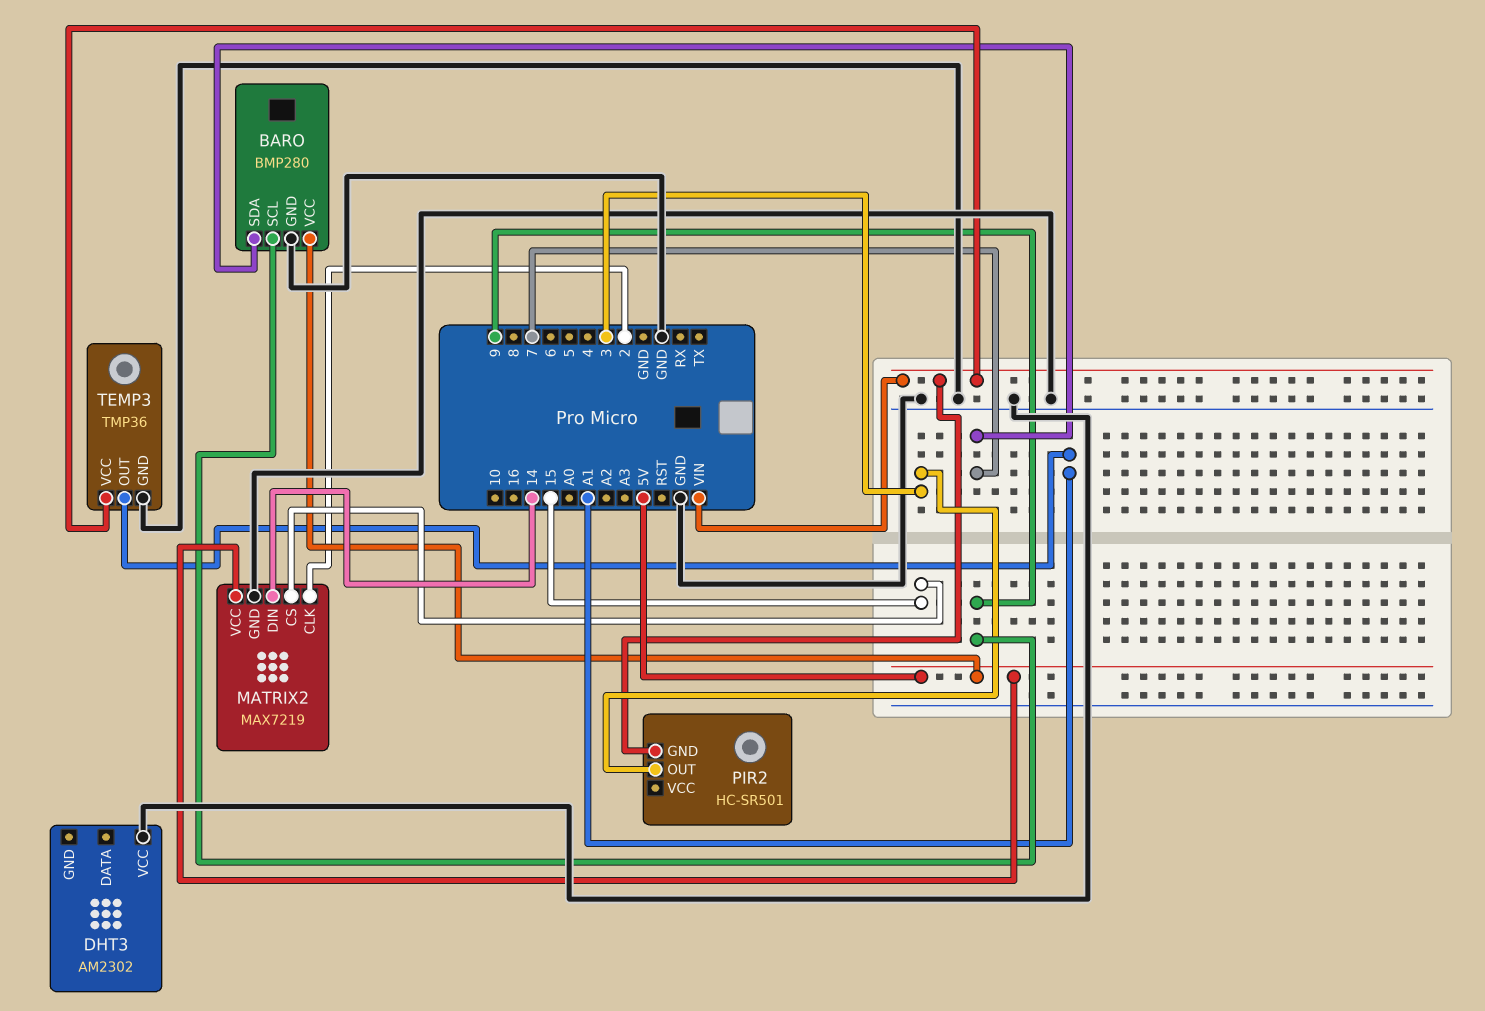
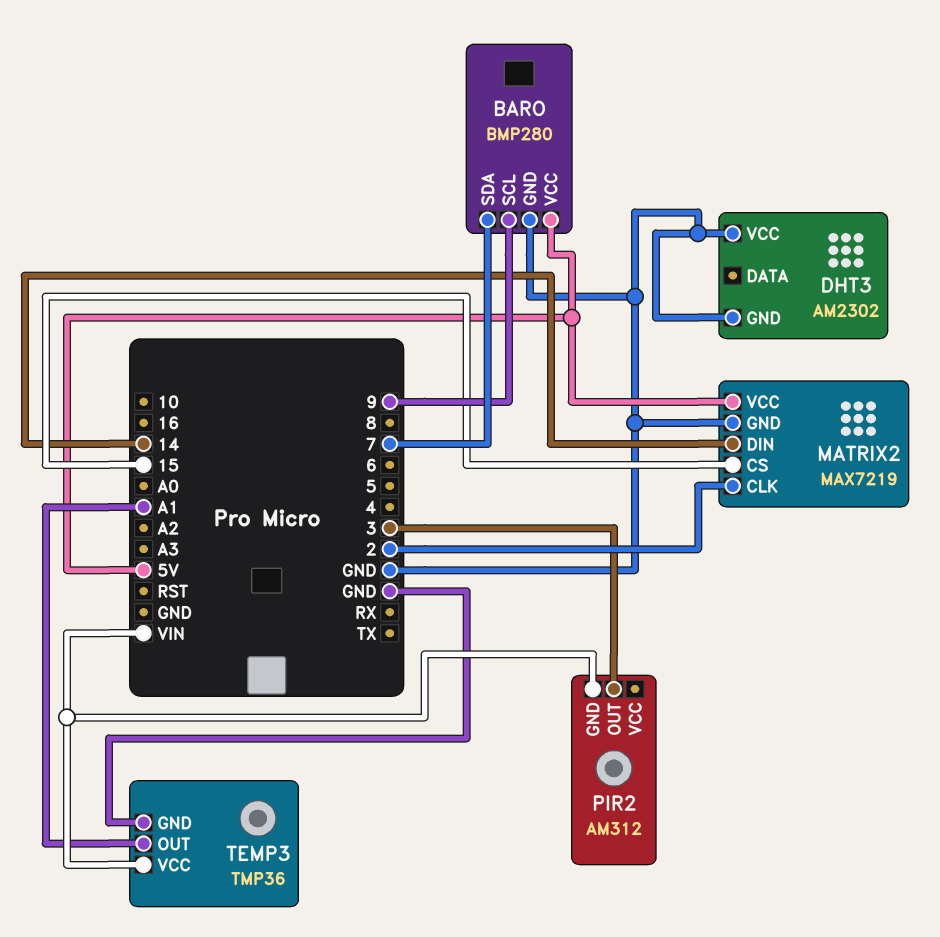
DHT3 pin GND: none -> GND
PIR2: HC-SR501 -> AM312

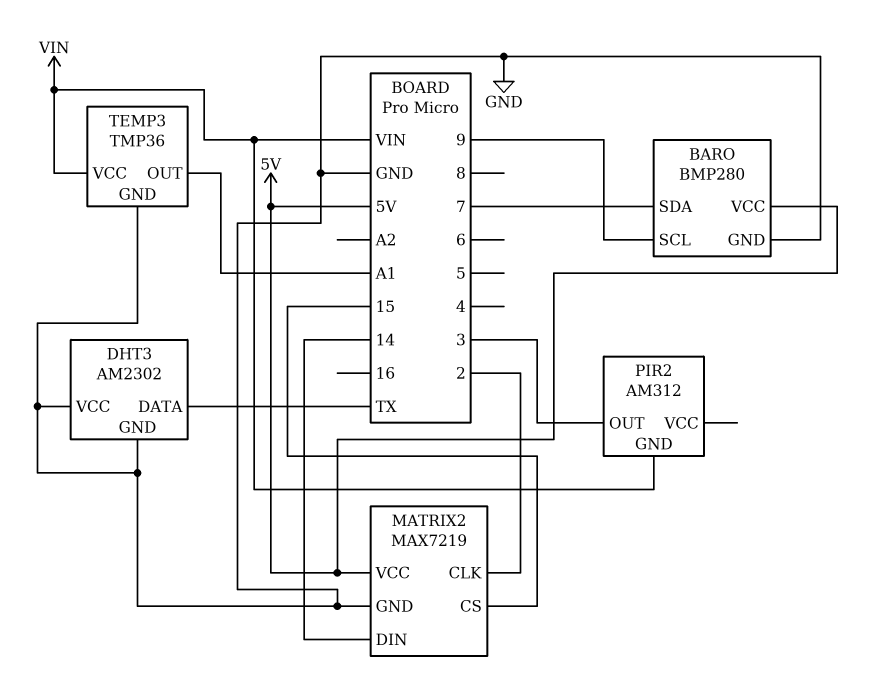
DHT3 pin DATA: none -> TX

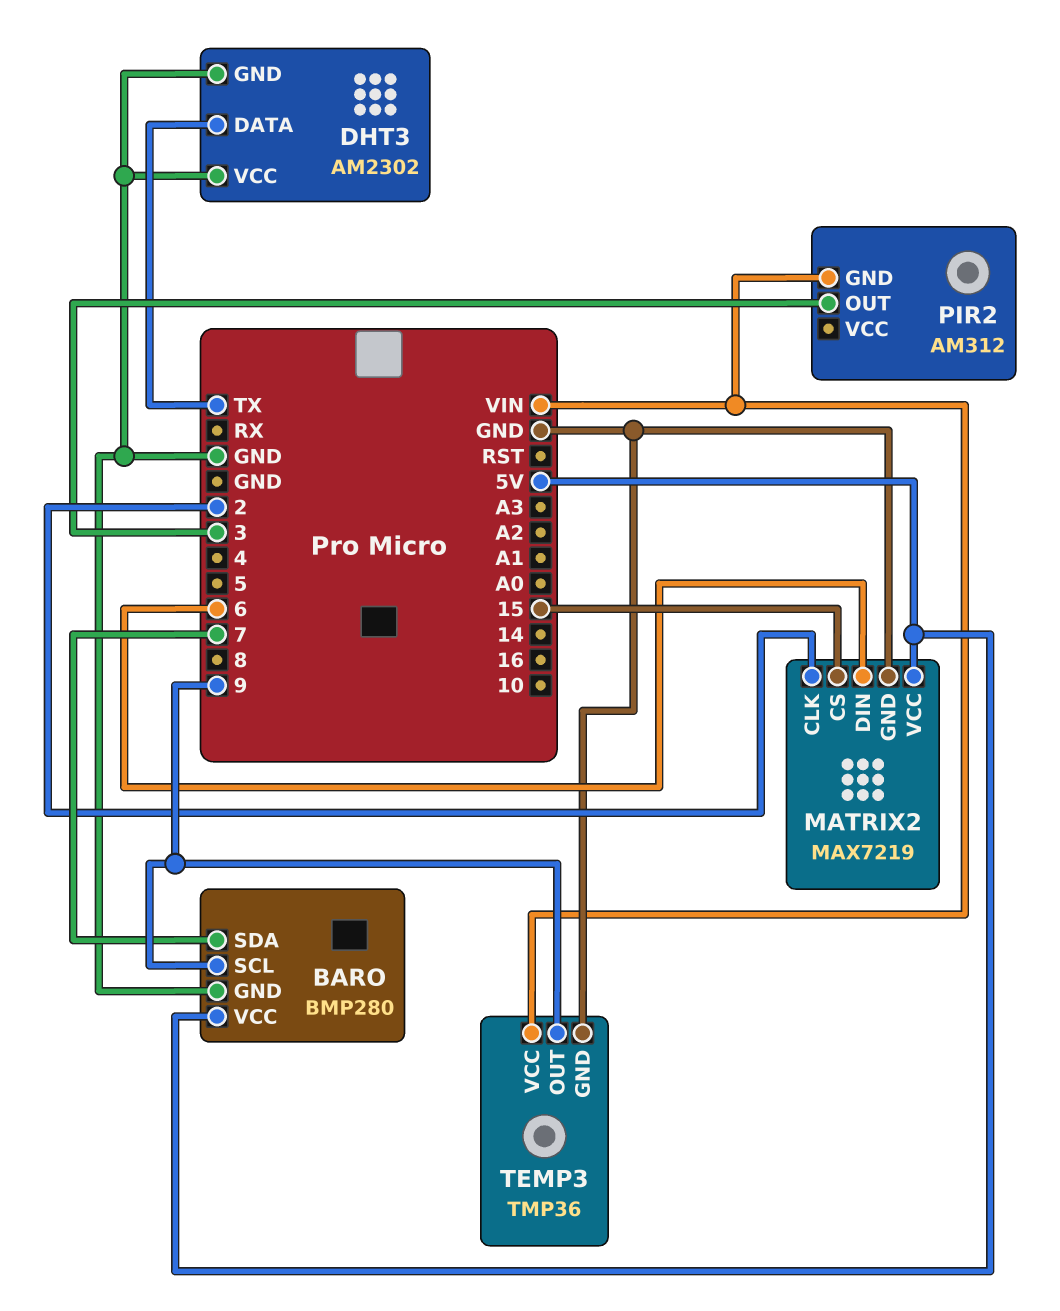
MATRIX2 pin DIN: 14 -> 6
TEMP3 pin OUT: A1 -> 9

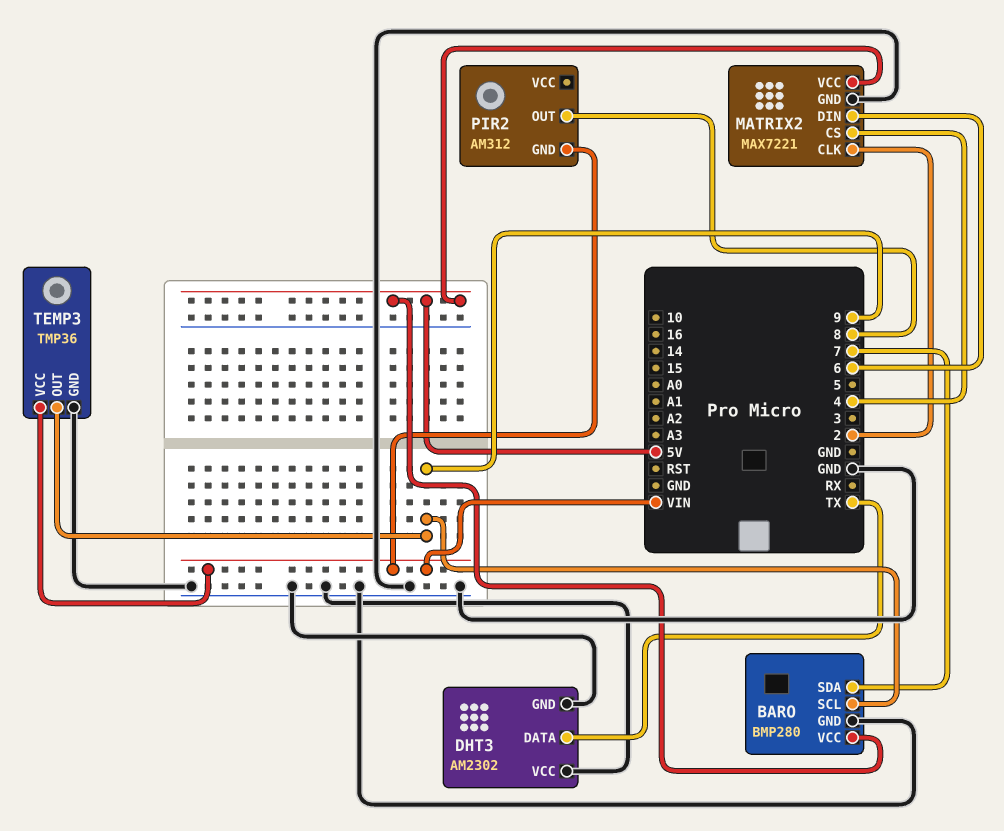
MATRIX2: MAX7219 -> MAX7221
MATRIX2 pin CS: 15 -> 4
PIR2 pin OUT: 3 -> 8

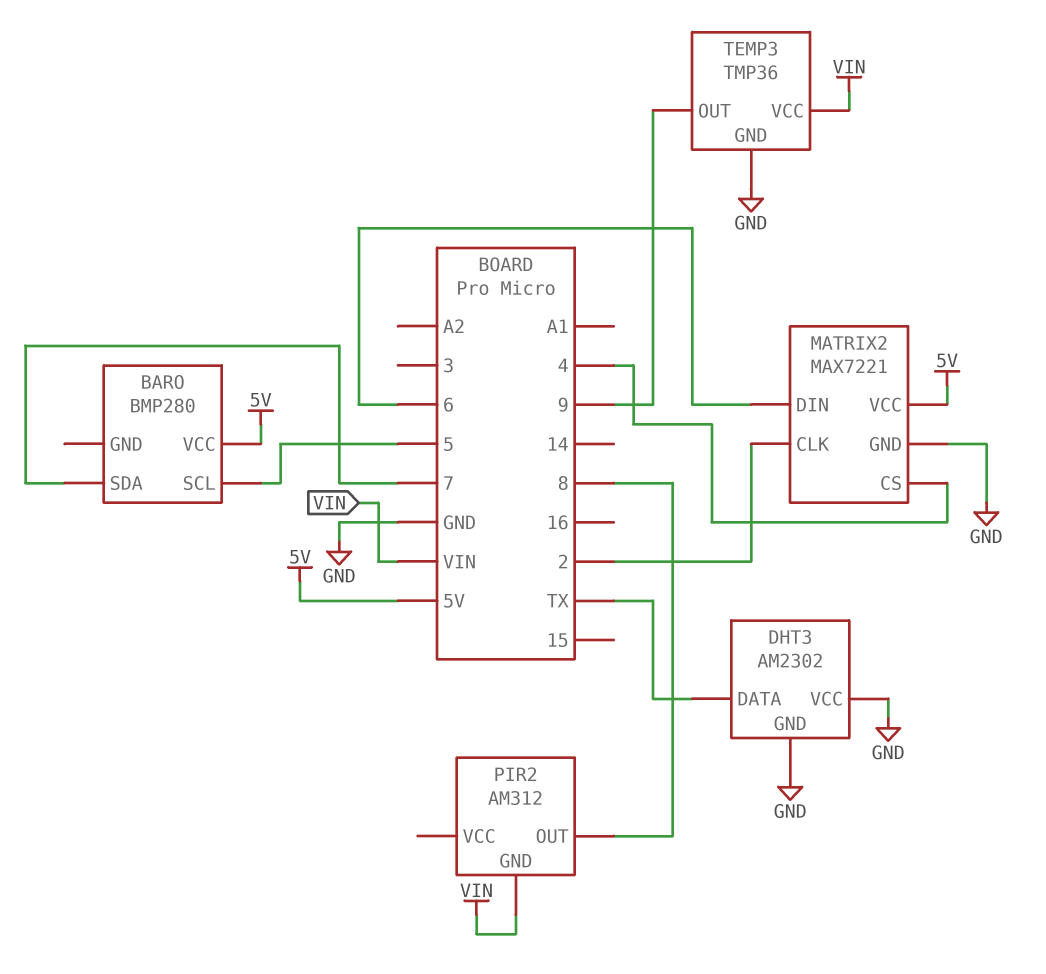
BARO pin GND: GND -> none
BARO pin SCL: 9 -> 5

